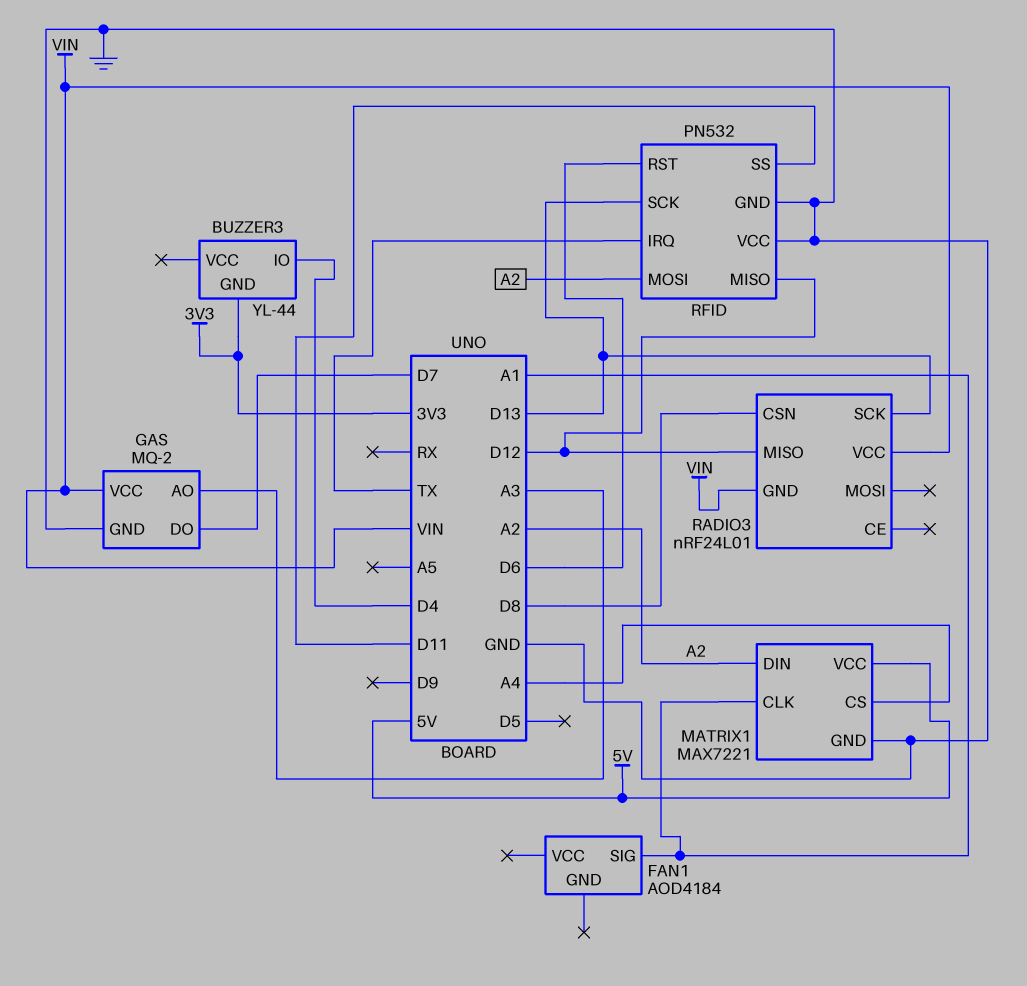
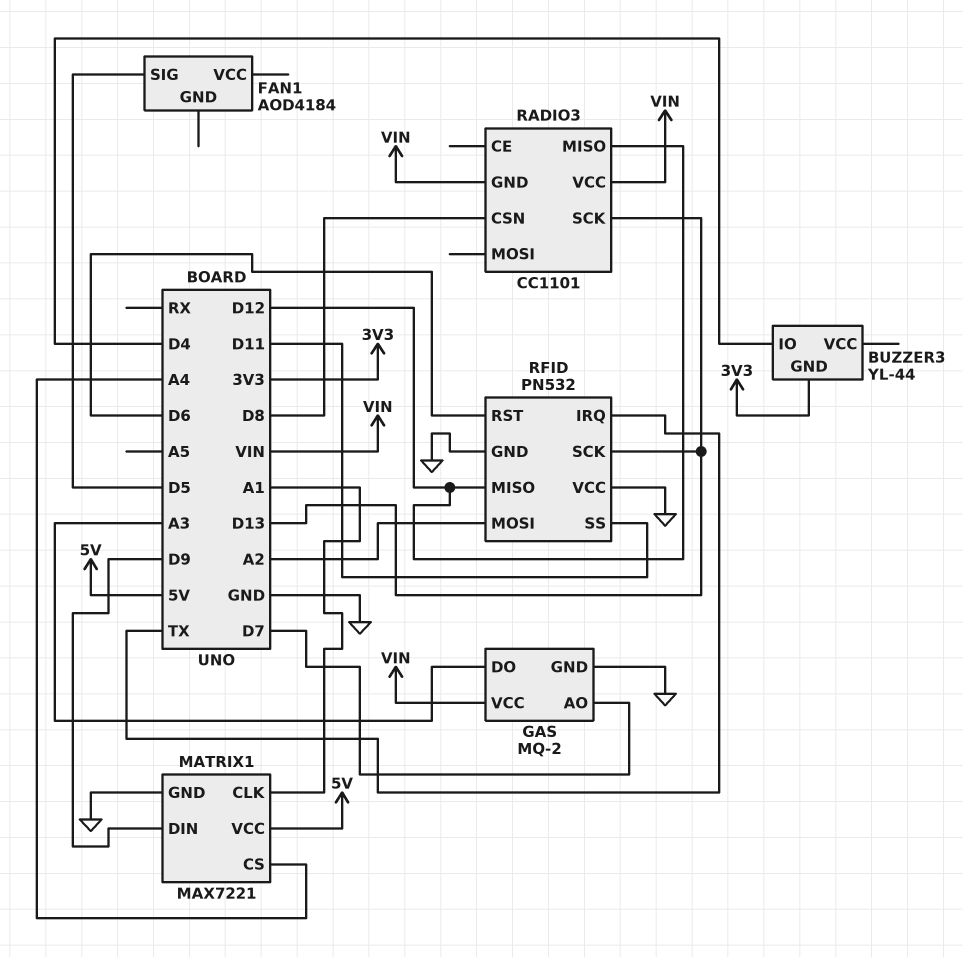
FAN1 pin SIG: A1 -> D5
GAS pin AO: A3 -> D7
GAS pin DO: D7 -> A3
MATRIX1 pin DIN: A2 -> D9
RADIO3: nRF24L01 -> CC1101

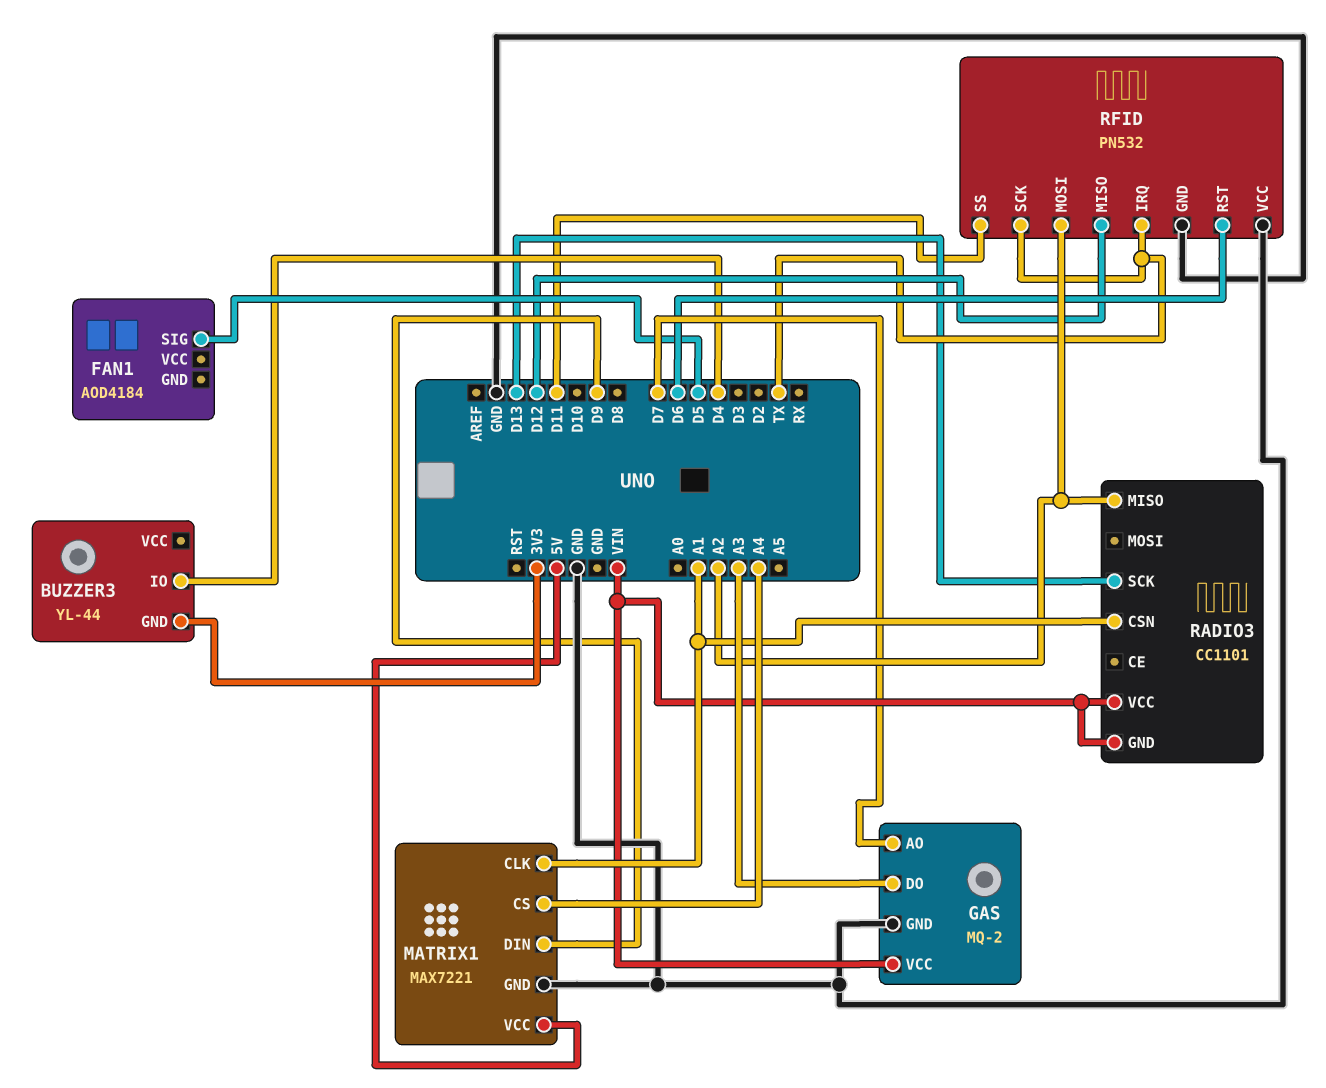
RADIO3 pin CSN: D8 -> A1
RADIO3 pin MISO: D12 -> A2
RFID pin SCK: D13 -> TX

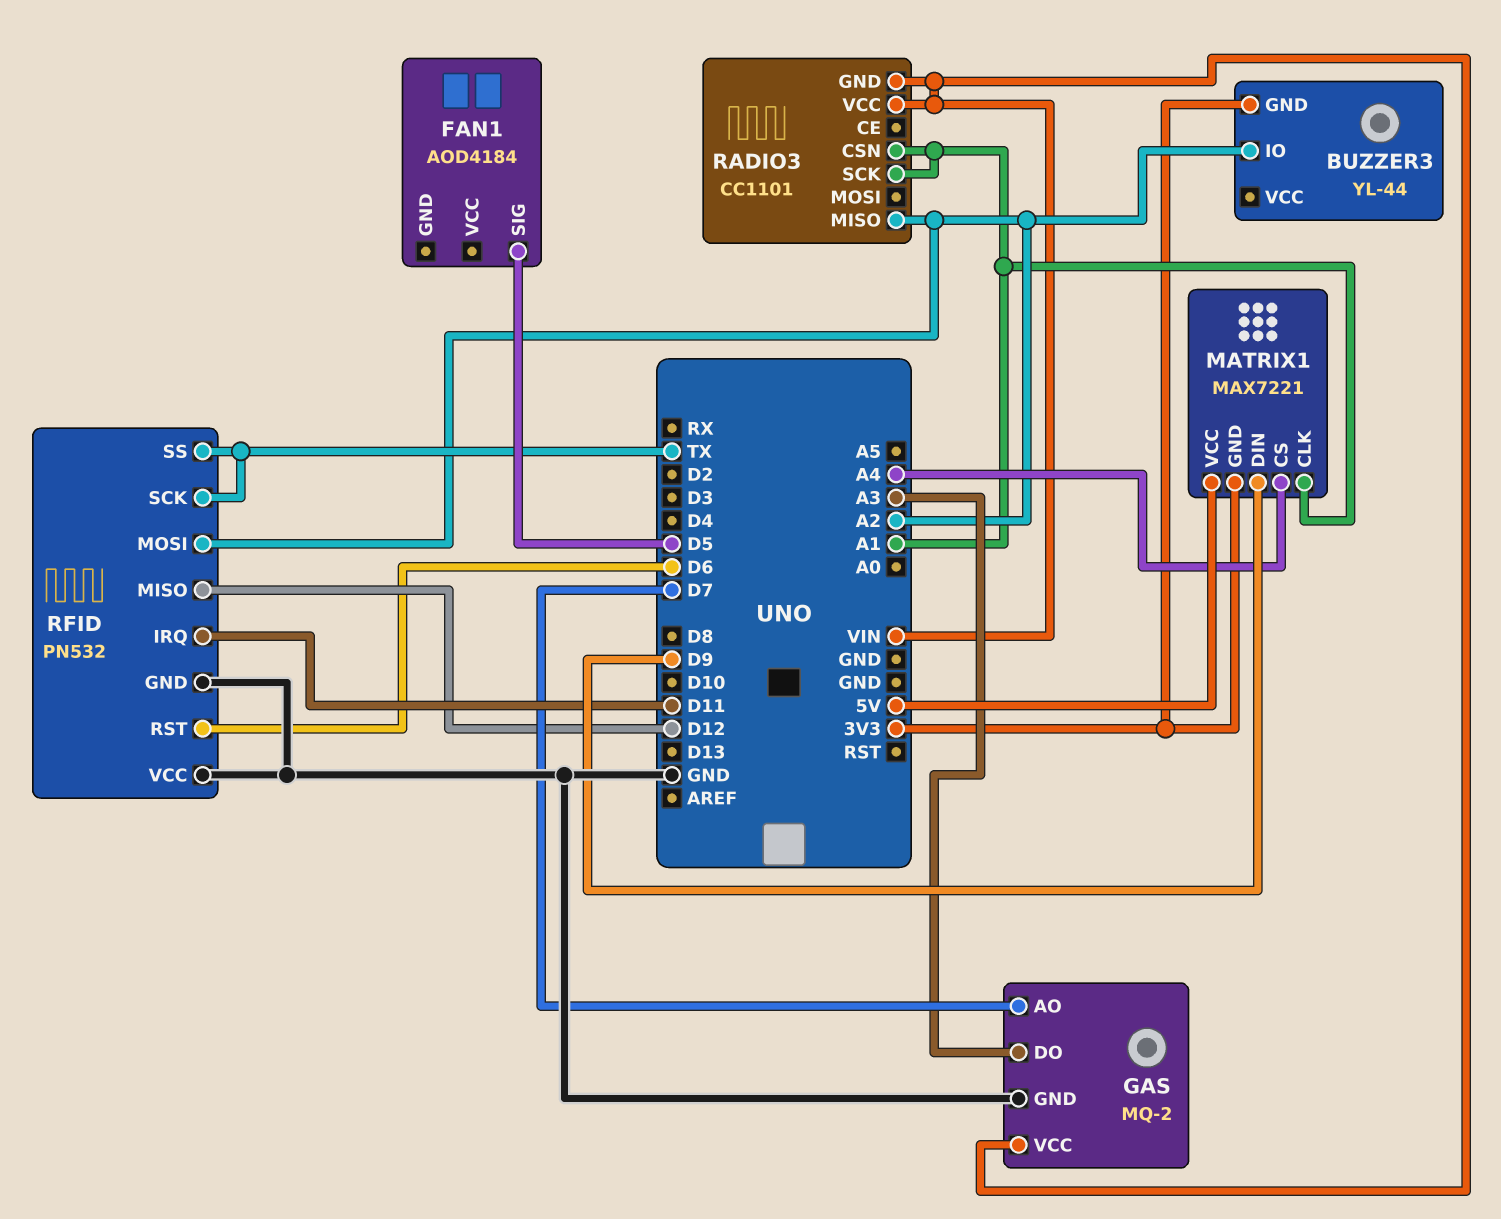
BUZZER3 pin IO: D4 -> A2
MATRIX1 pin GND: GND -> 3V3
RADIO3 pin SCK: D13 -> A1
RFID pin IRQ: TX -> D11
RFID pin SS: D11 -> TX

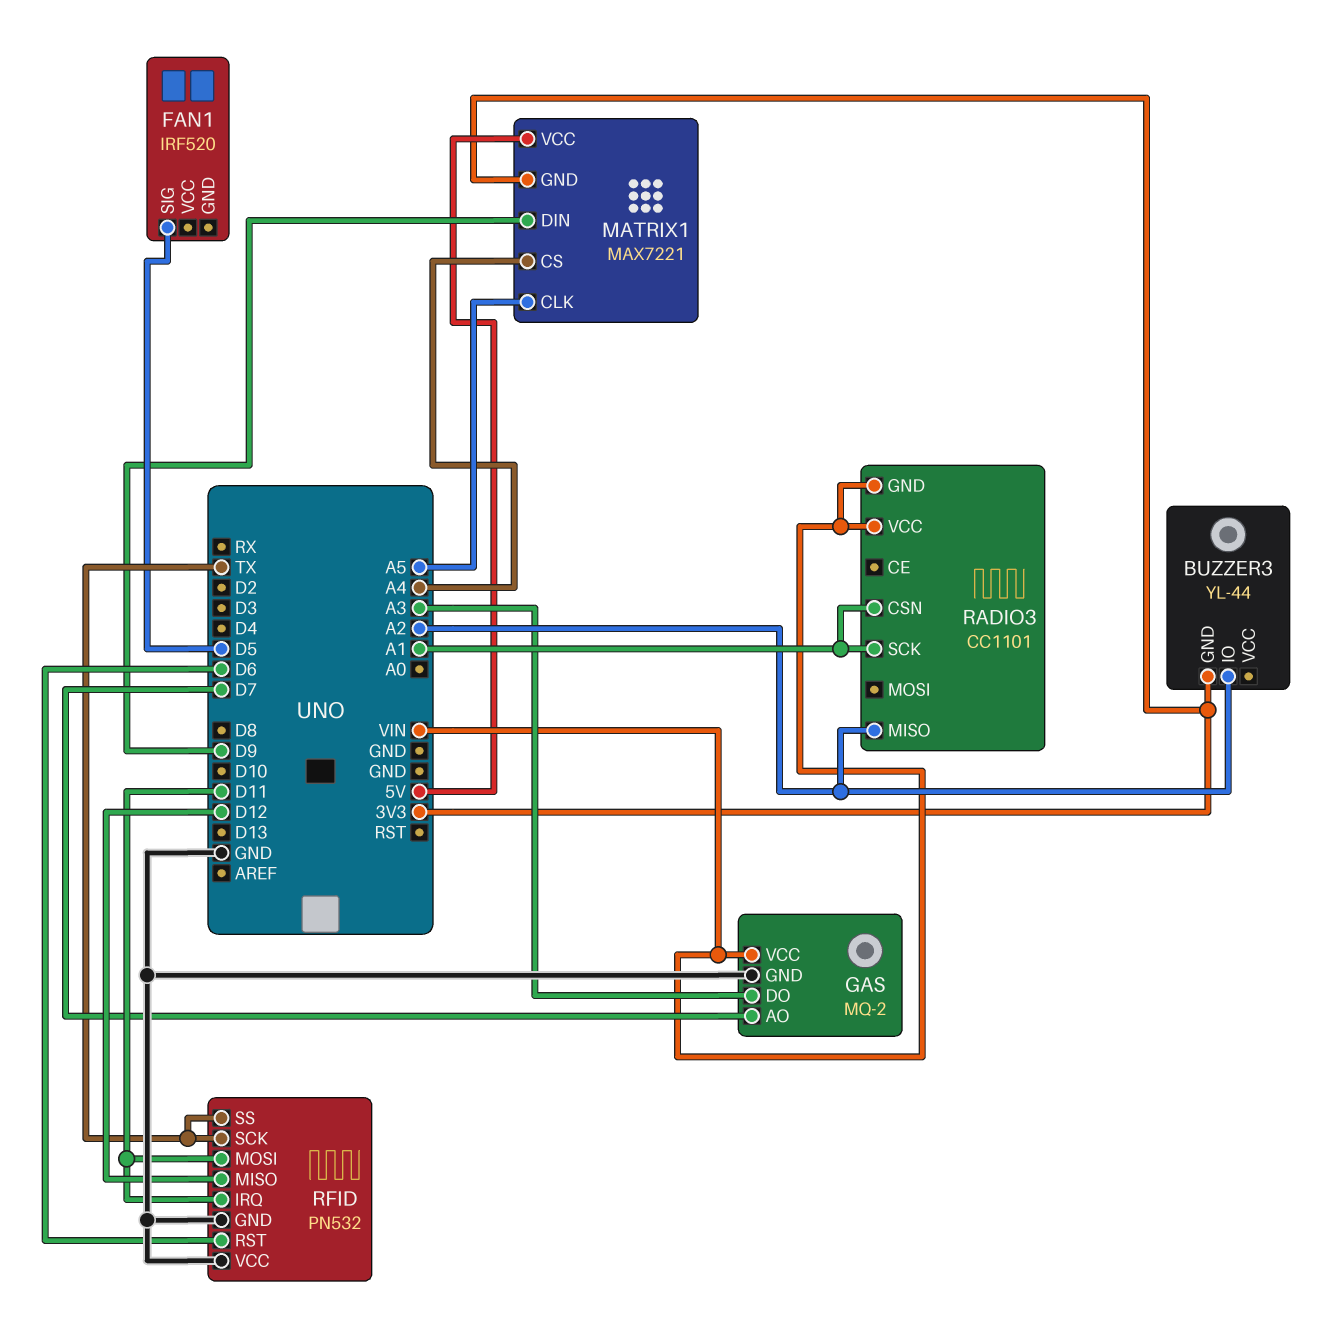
FAN1: AOD4184 -> IRF520
MATRIX1 pin CLK: A1 -> A5
RFID pin MOSI: A2 -> D11

